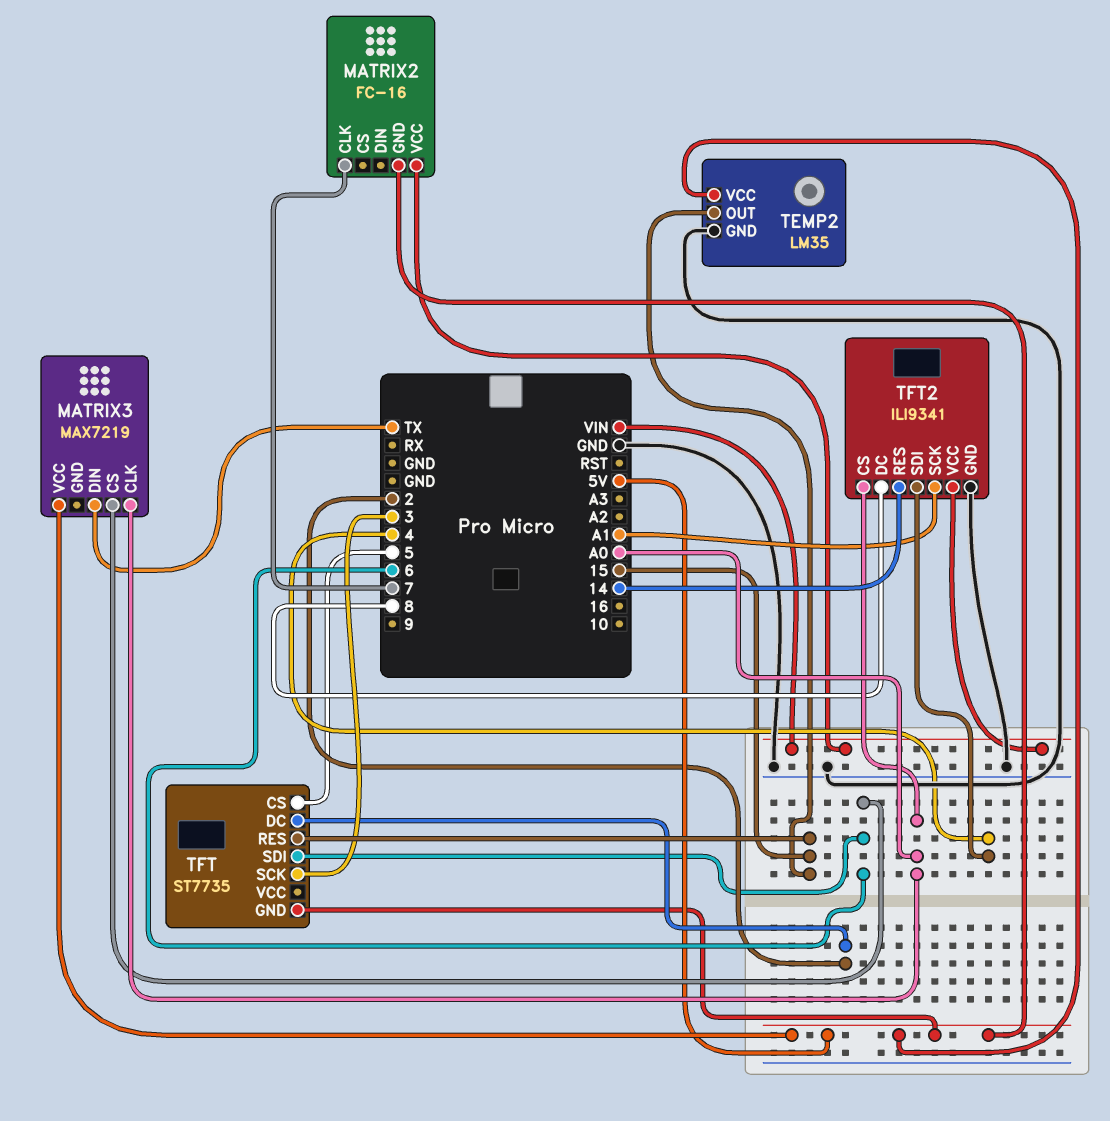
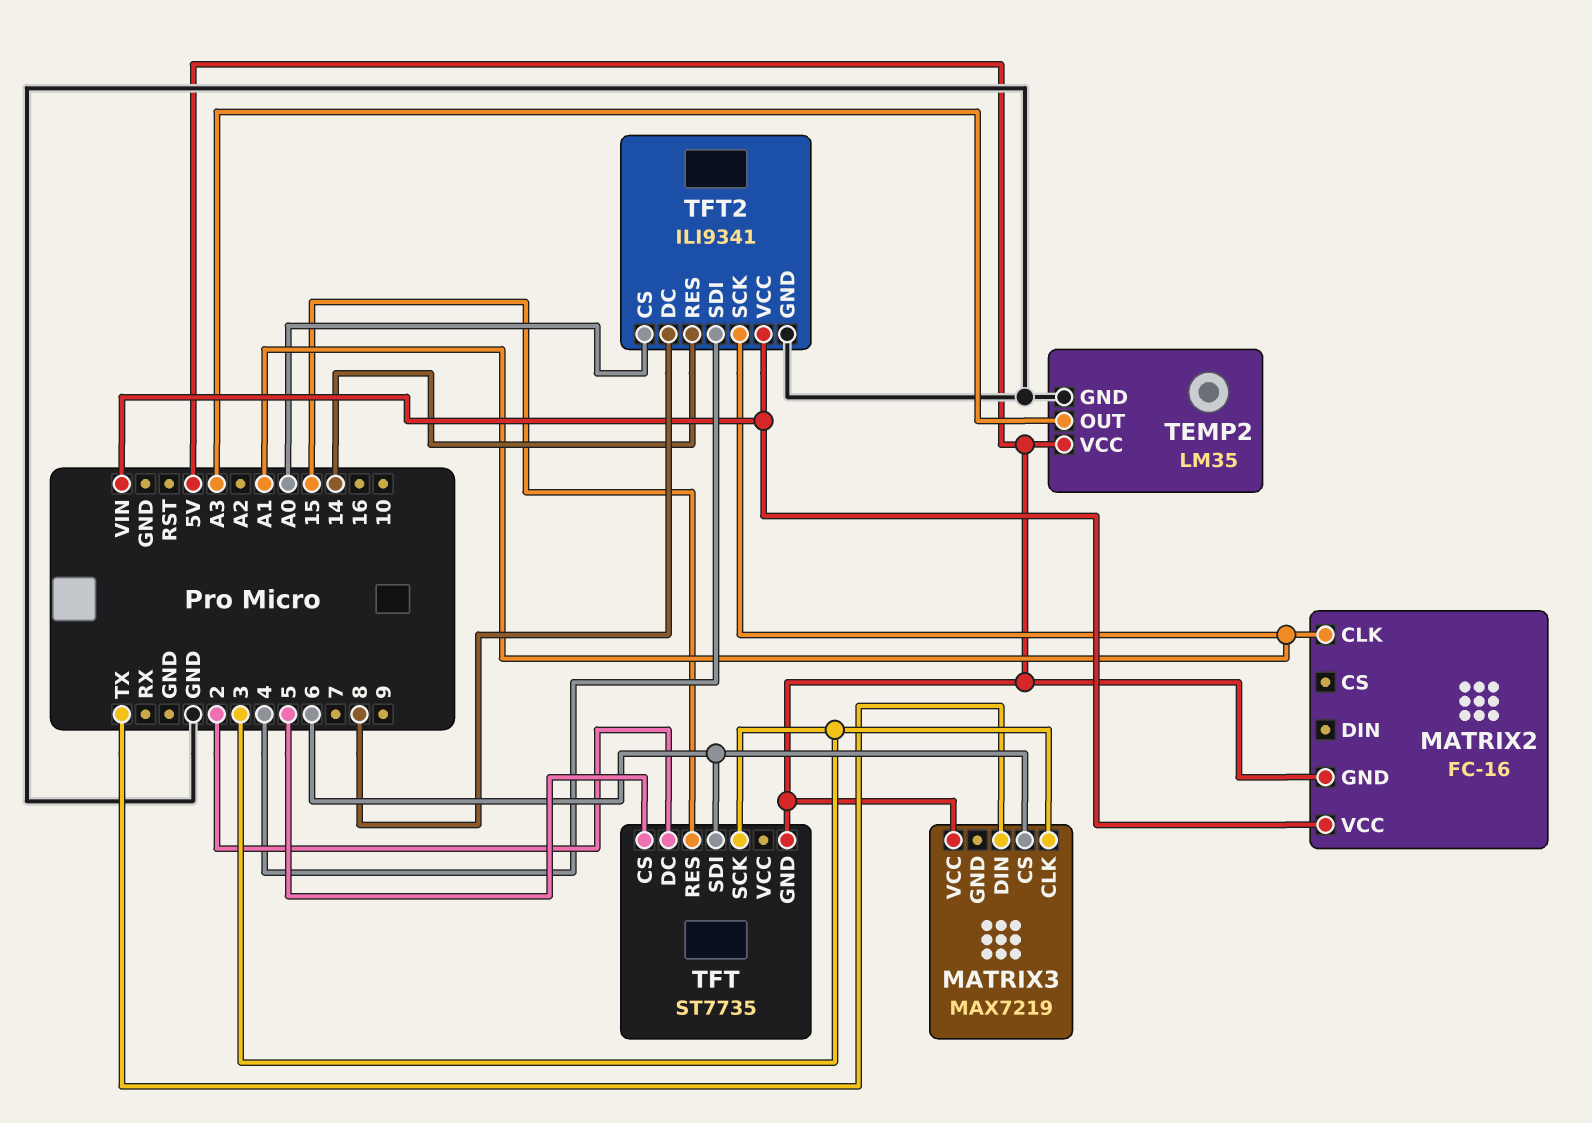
MATRIX2 pin CLK: 7 -> A1
MATRIX3 pin CLK: A0 -> 3
TEMP2 pin OUT: 15 -> A3

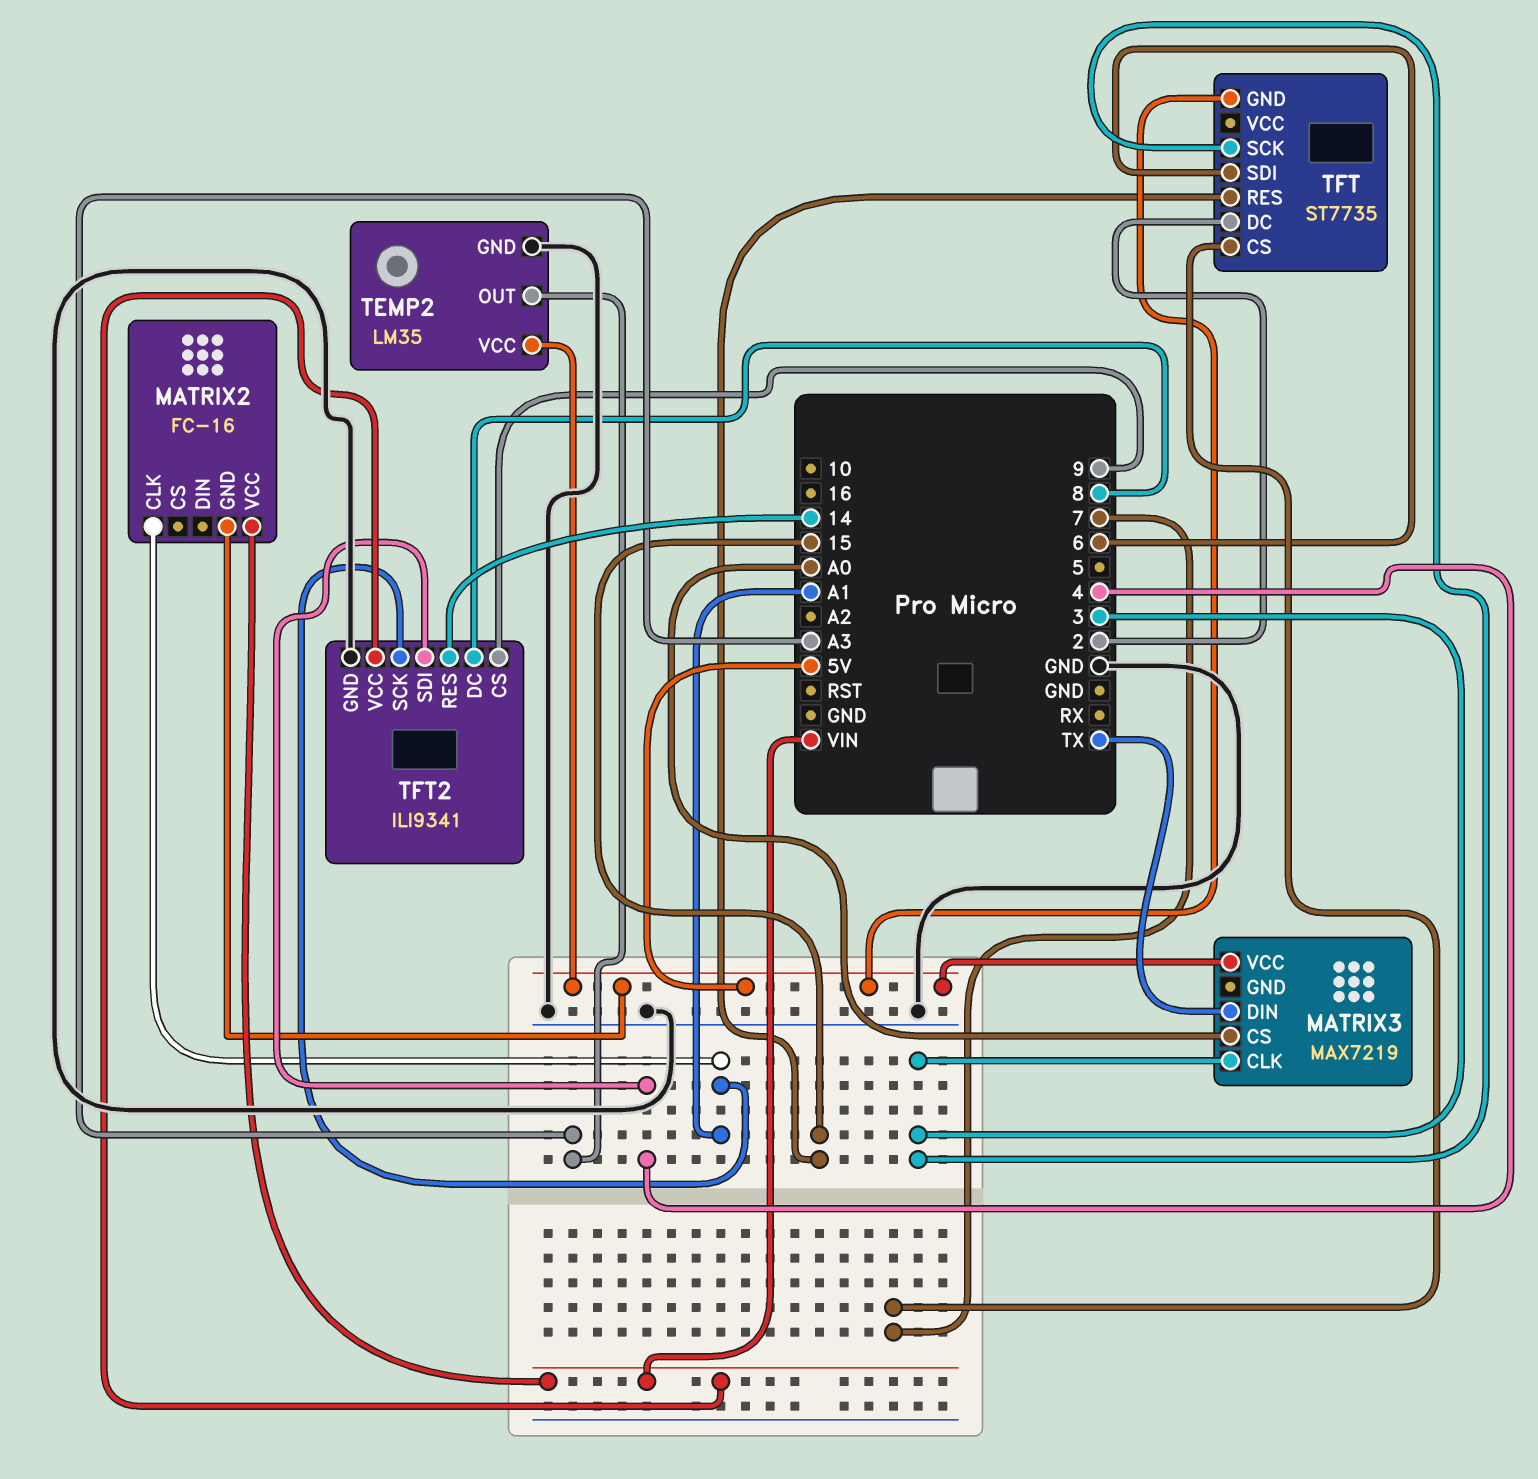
MATRIX3 pin CS: 6 -> A0
TFT pin CS: 5 -> 7
TFT2 pin CS: A0 -> 9

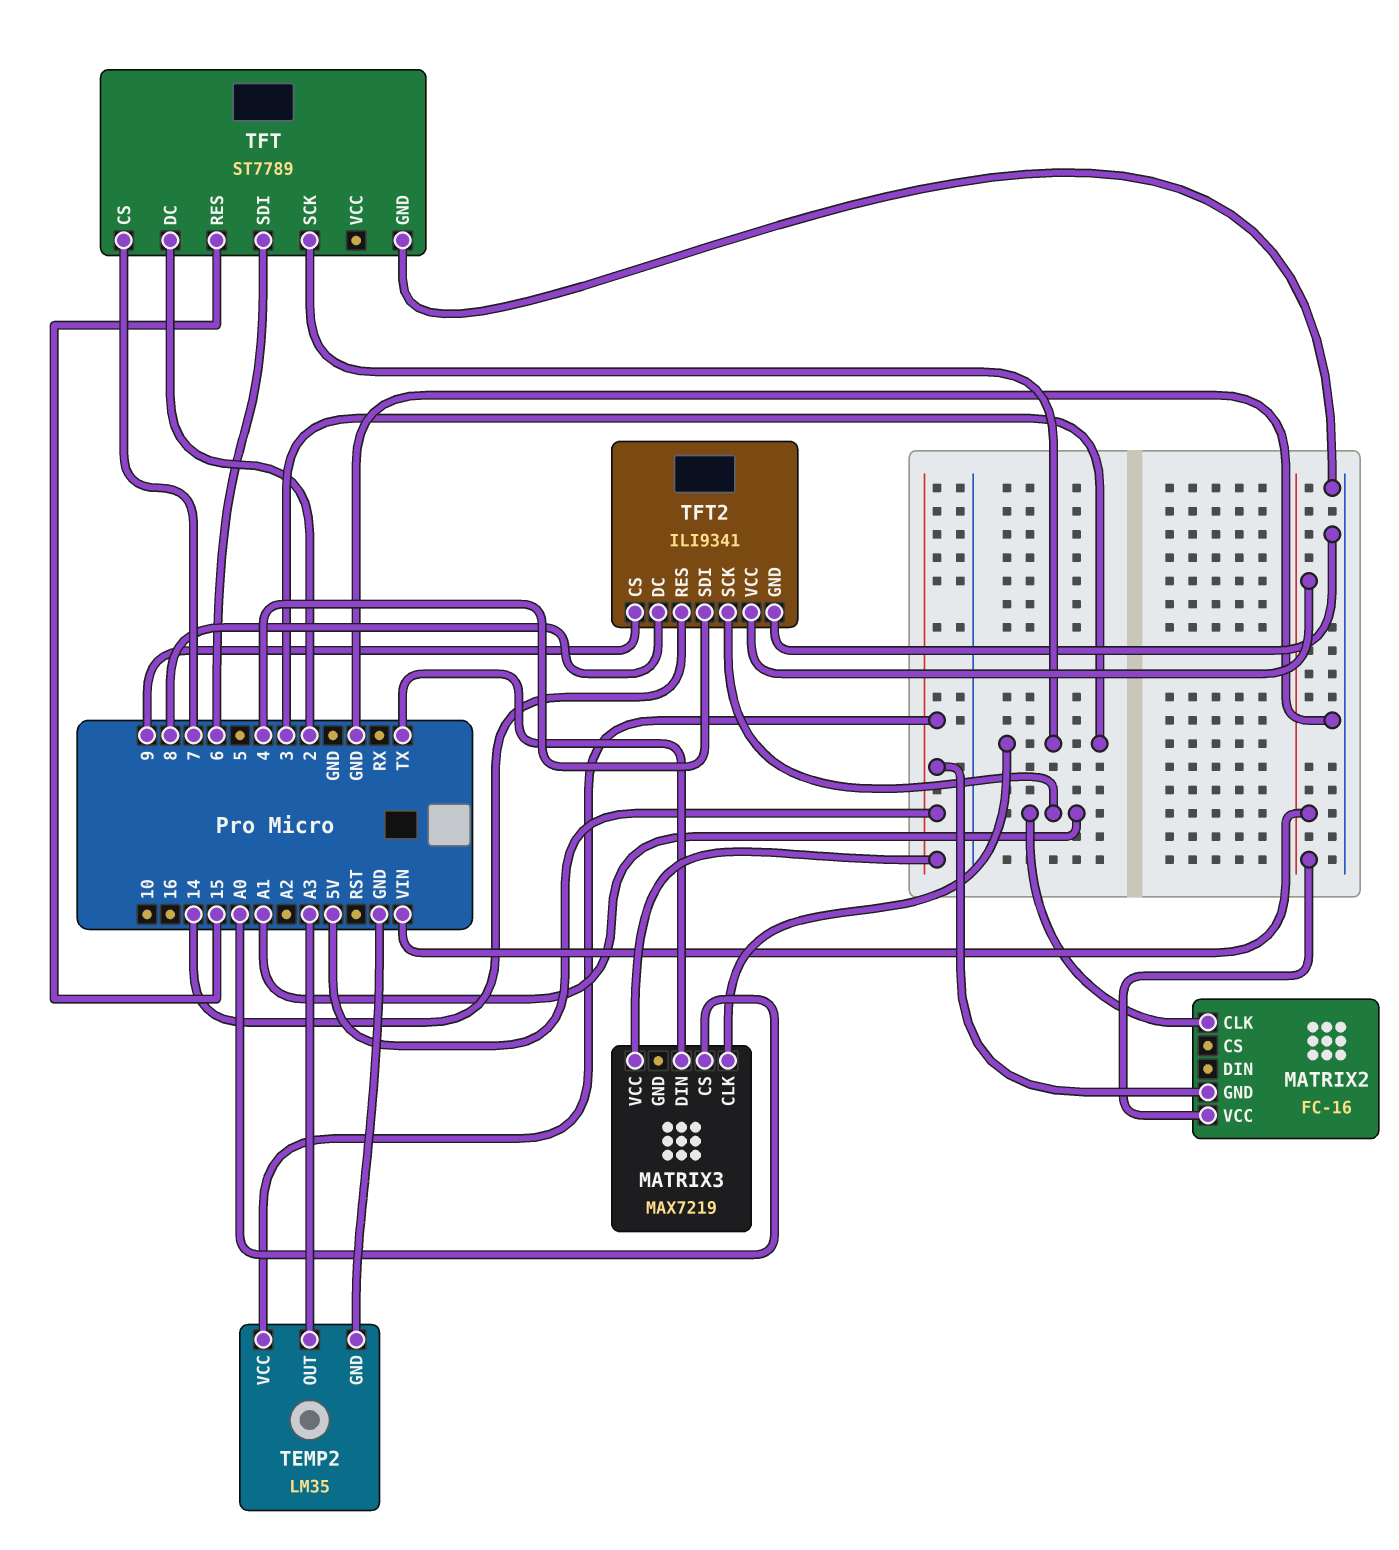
TFT: ST7735 -> ST7789
TFT pin GND: 5V -> GND

